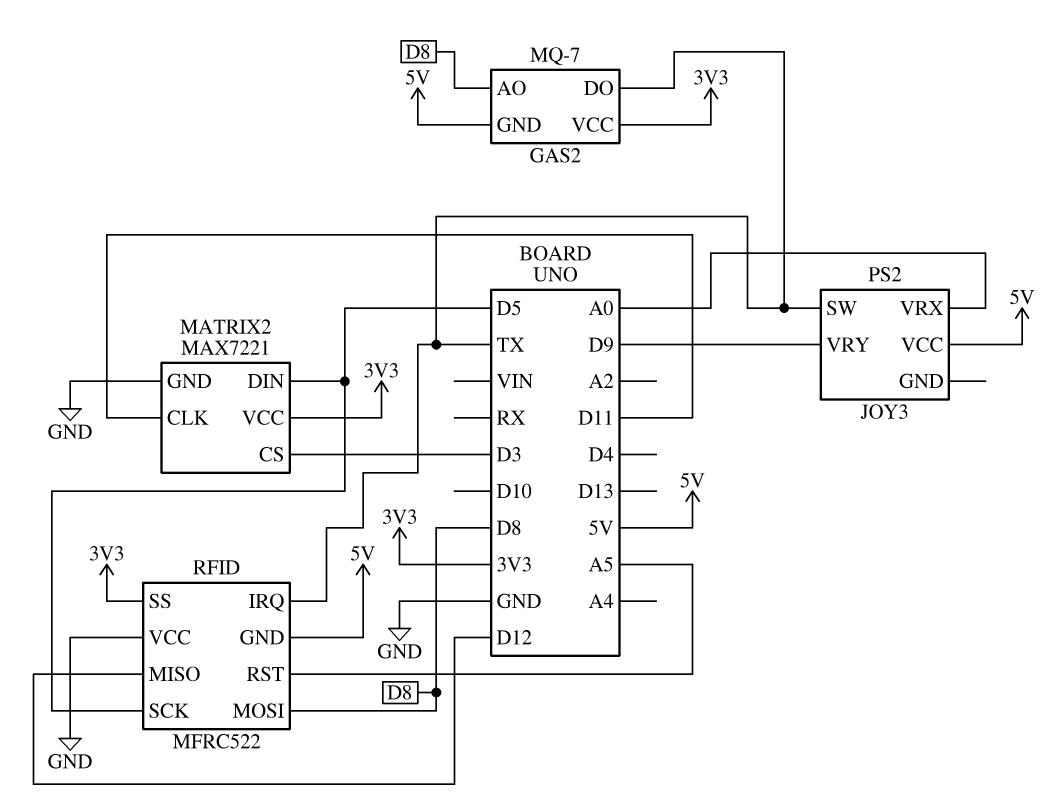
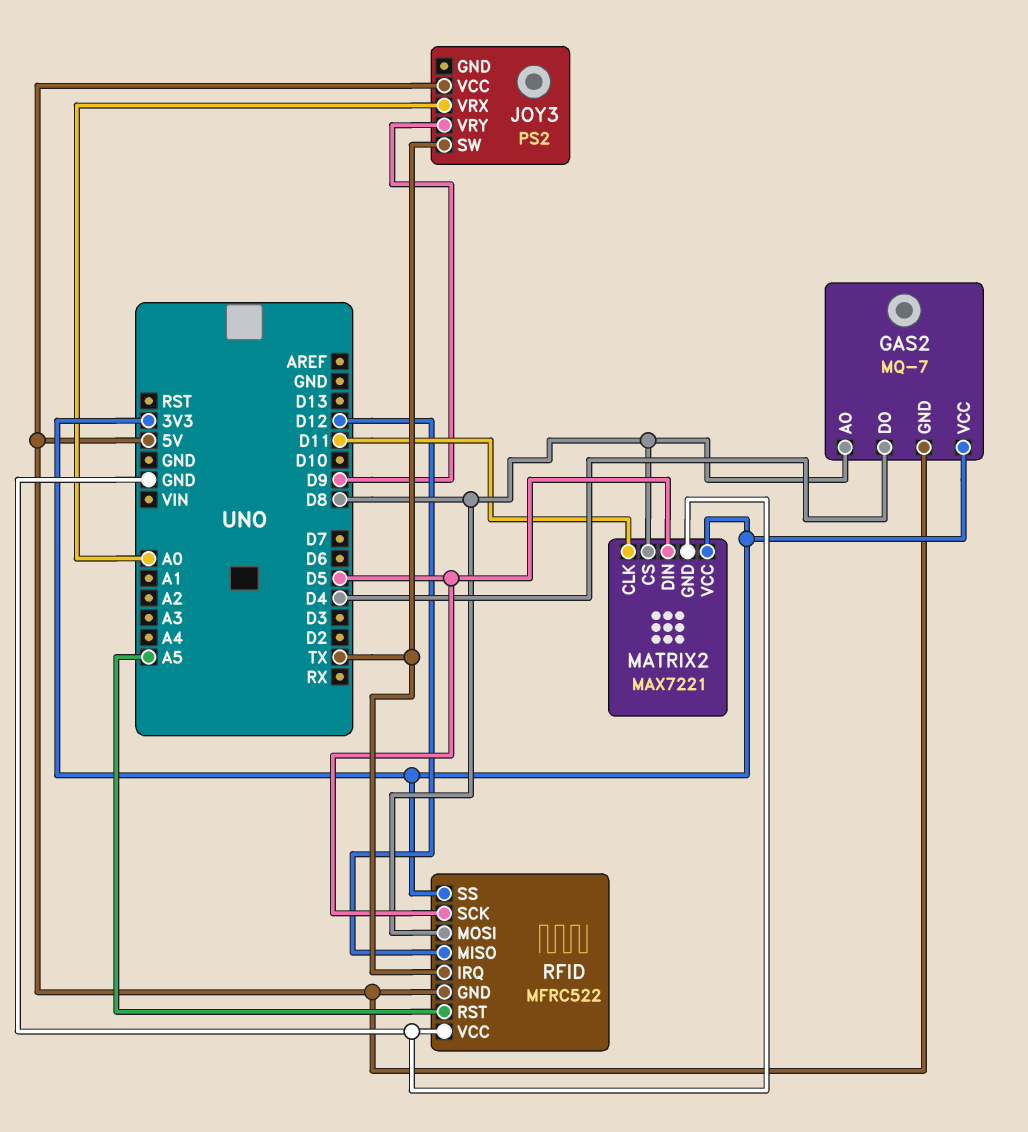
GAS2 pin DO: TX -> D4
MATRIX2 pin CS: D3 -> D8

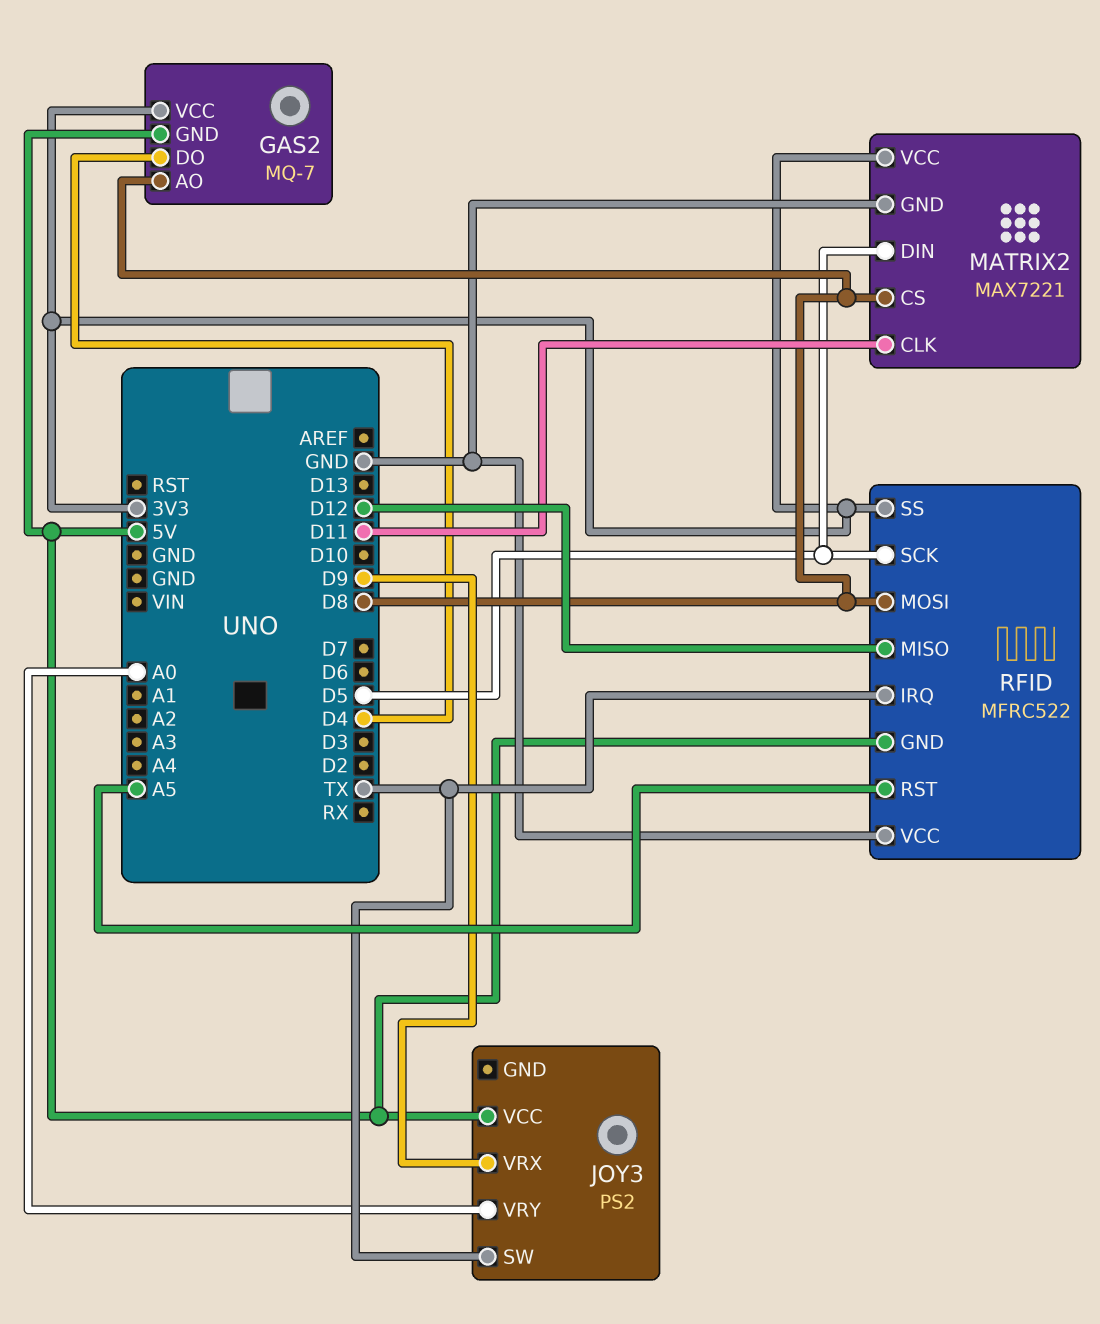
JOY3 pin VRX: A0 -> D9
JOY3 pin VRY: D9 -> A0

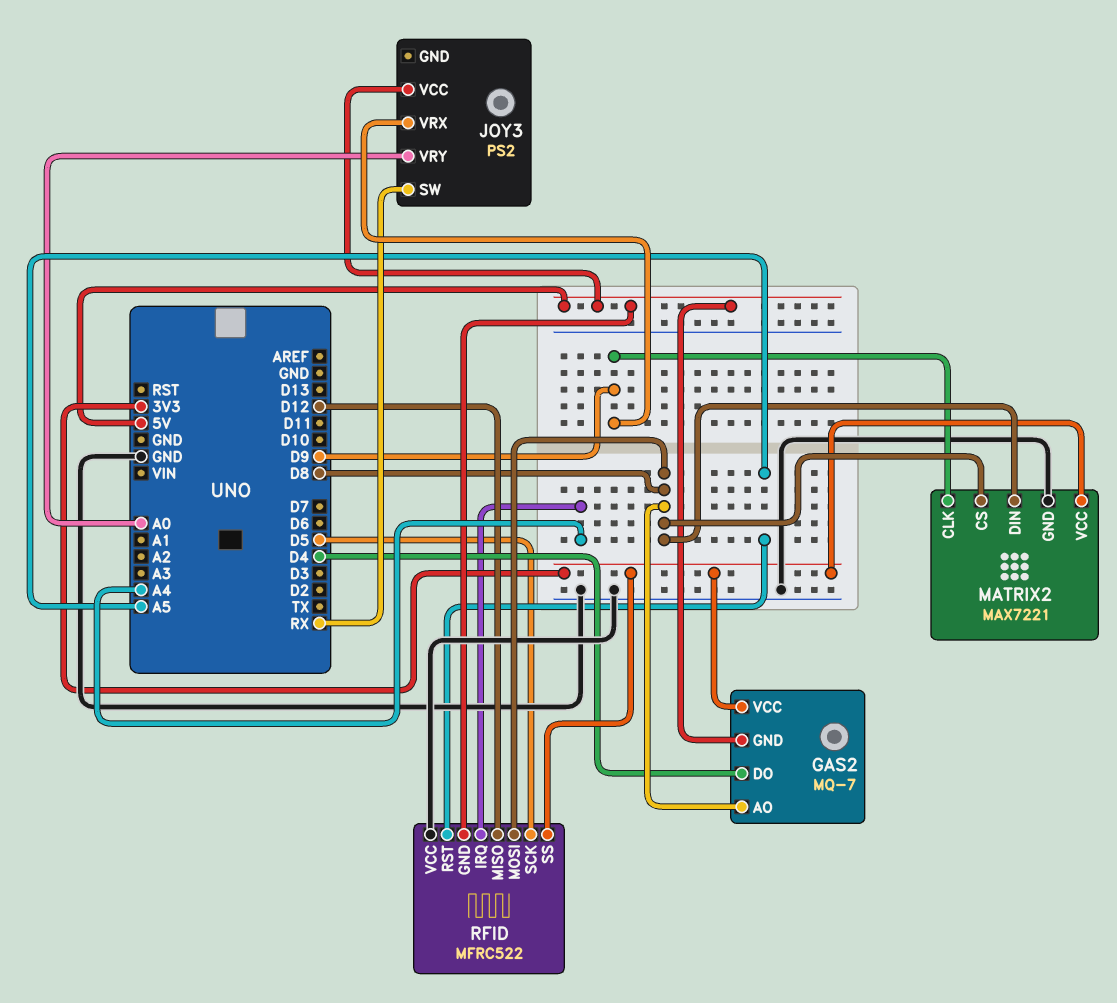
JOY3 pin SW: TX -> RX
MATRIX2 pin CLK: D11 -> D9
MATRIX2 pin DIN: D5 -> D8
RFID pin IRQ: TX -> A4

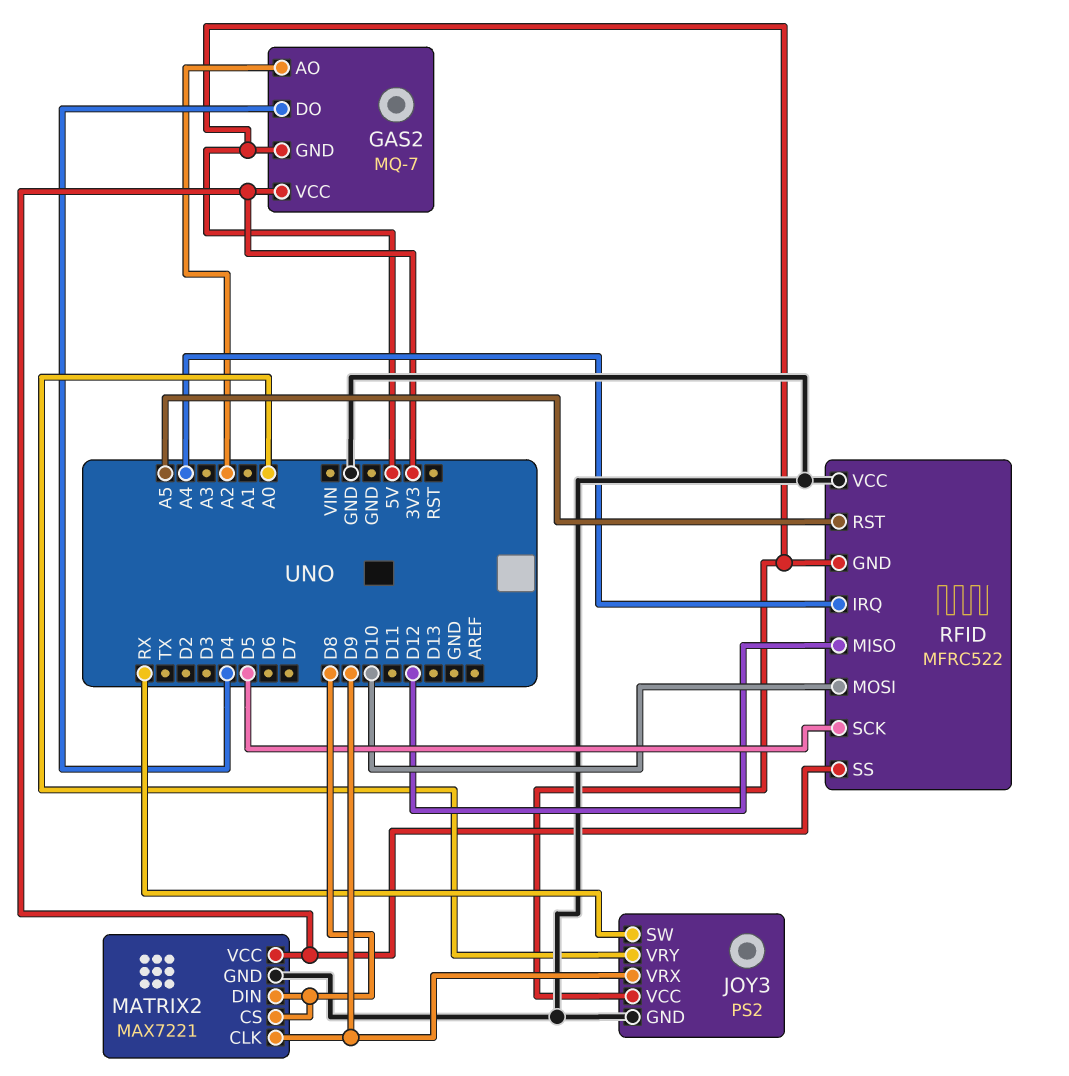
GAS2 pin AO: D8 -> A2
JOY3 pin GND: none -> GND
RFID pin MOSI: D8 -> D10

